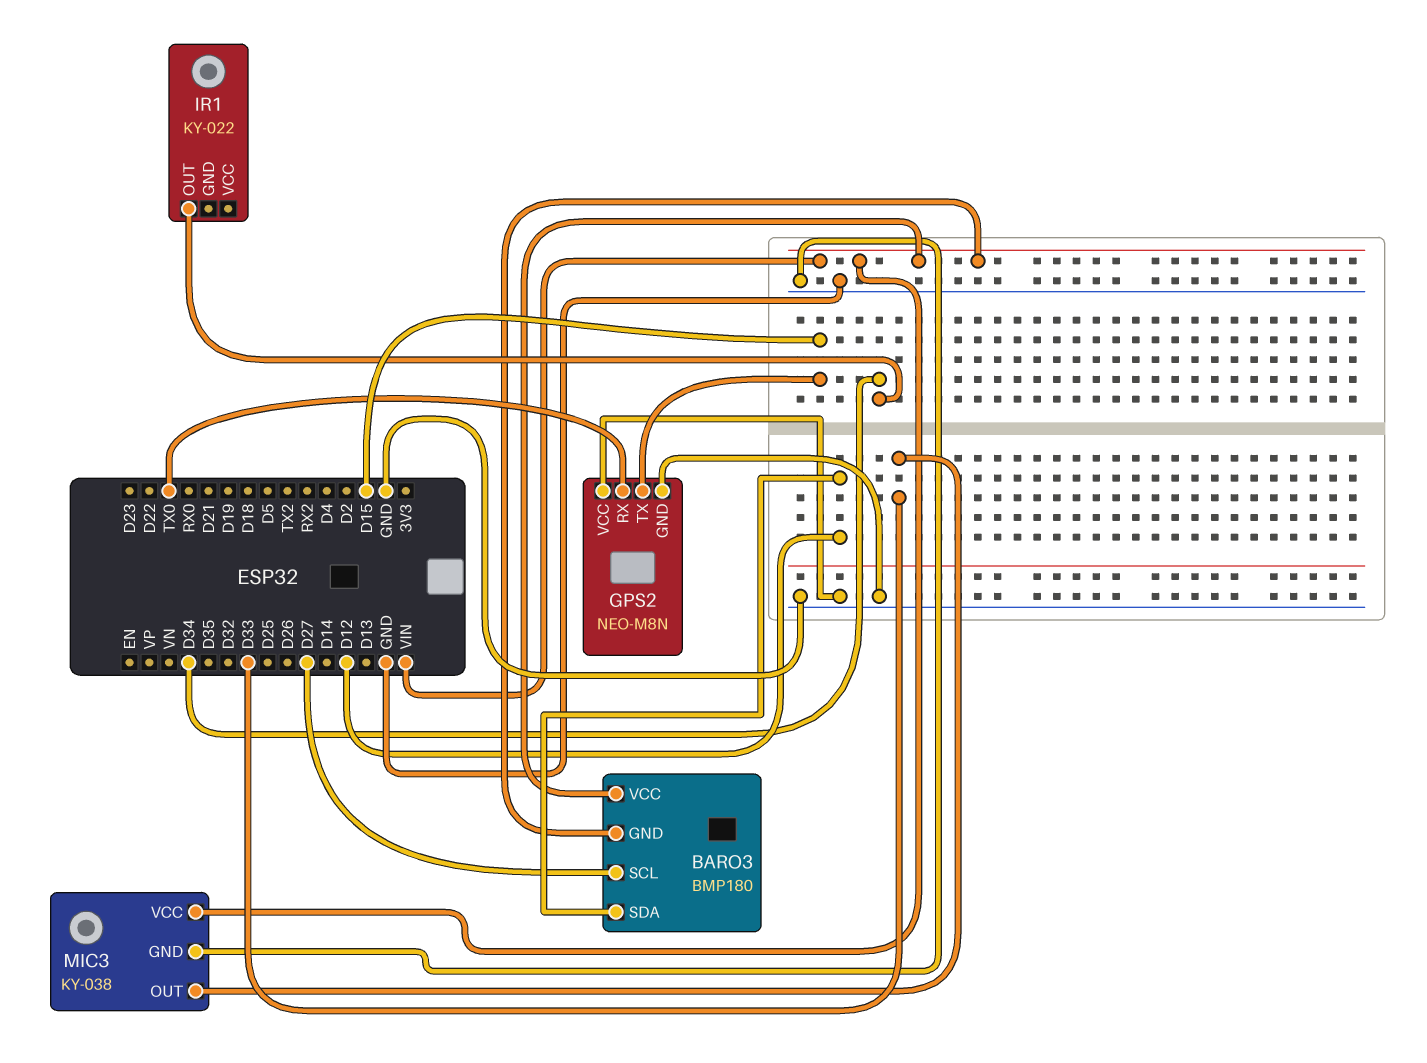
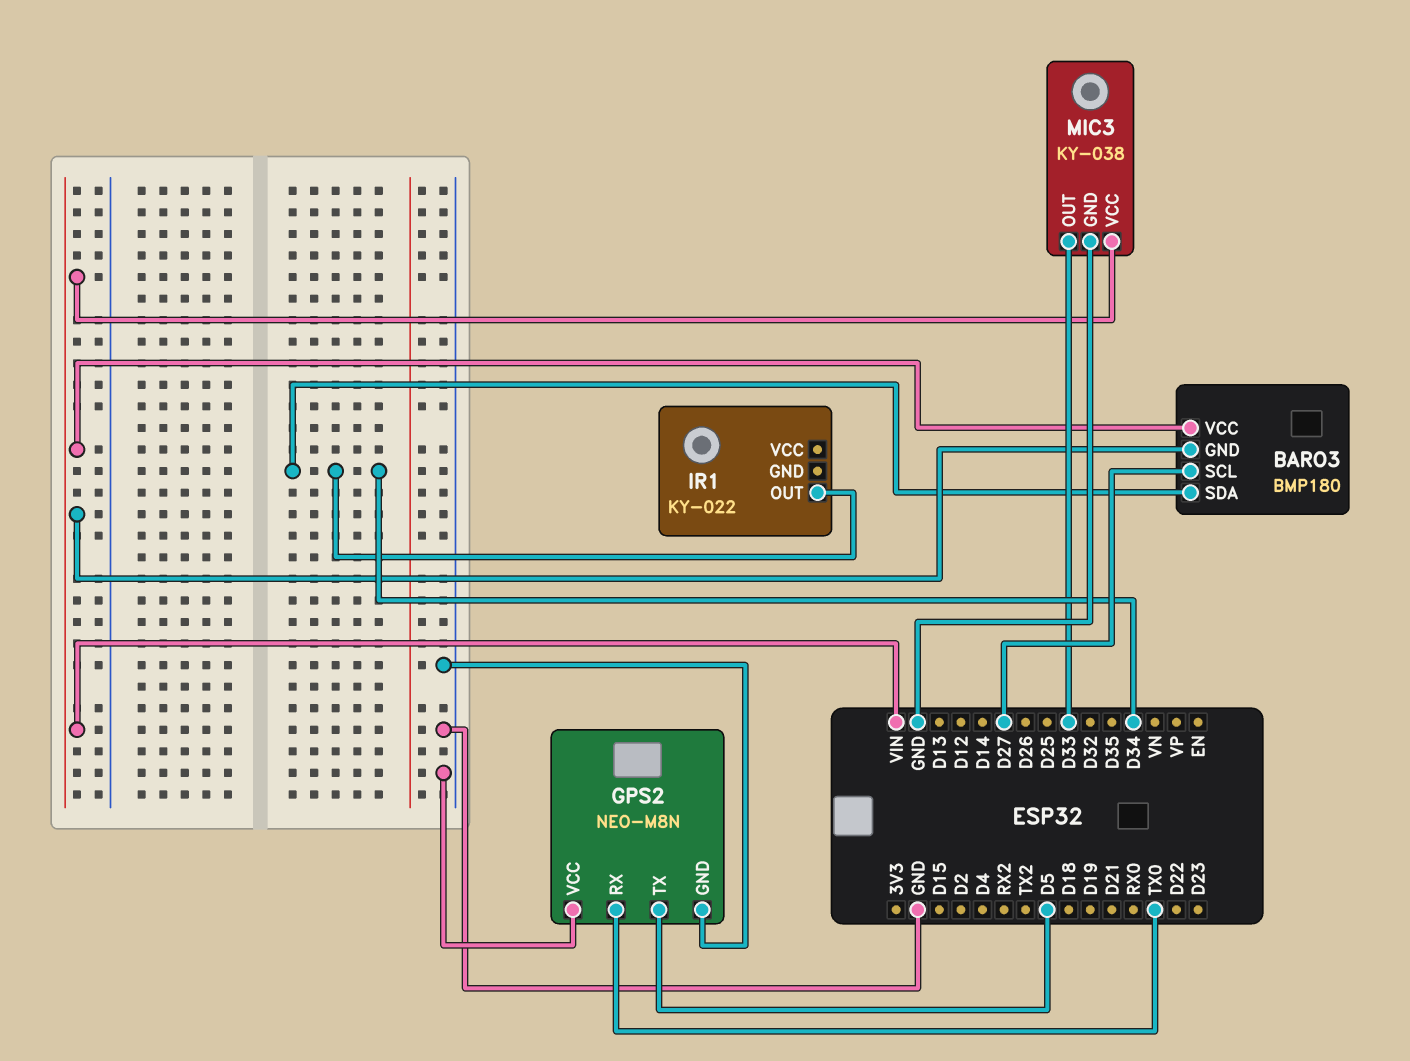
BARO3 pin SDA: D12 -> D34
GPS2 pin TX: D15 -> D5

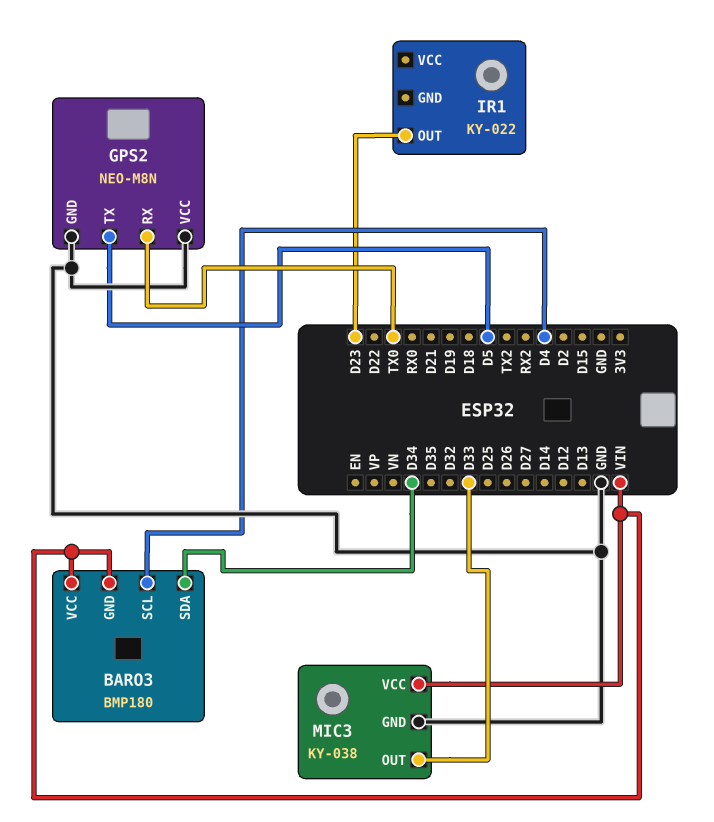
BARO3 pin SCL: D27 -> D4
IR1 pin OUT: D34 -> D23

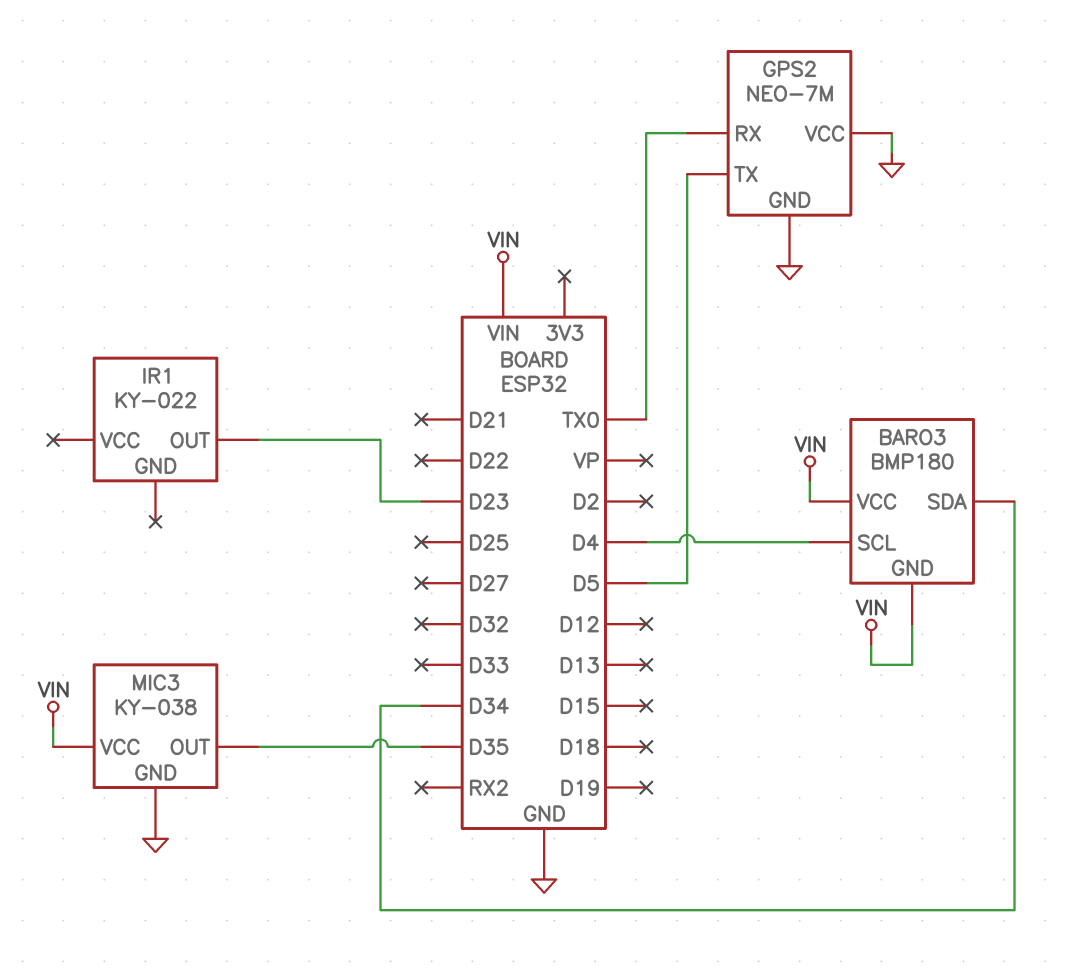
GPS2: NEO-M8N -> NEO-7M
MIC3 pin OUT: D33 -> D35

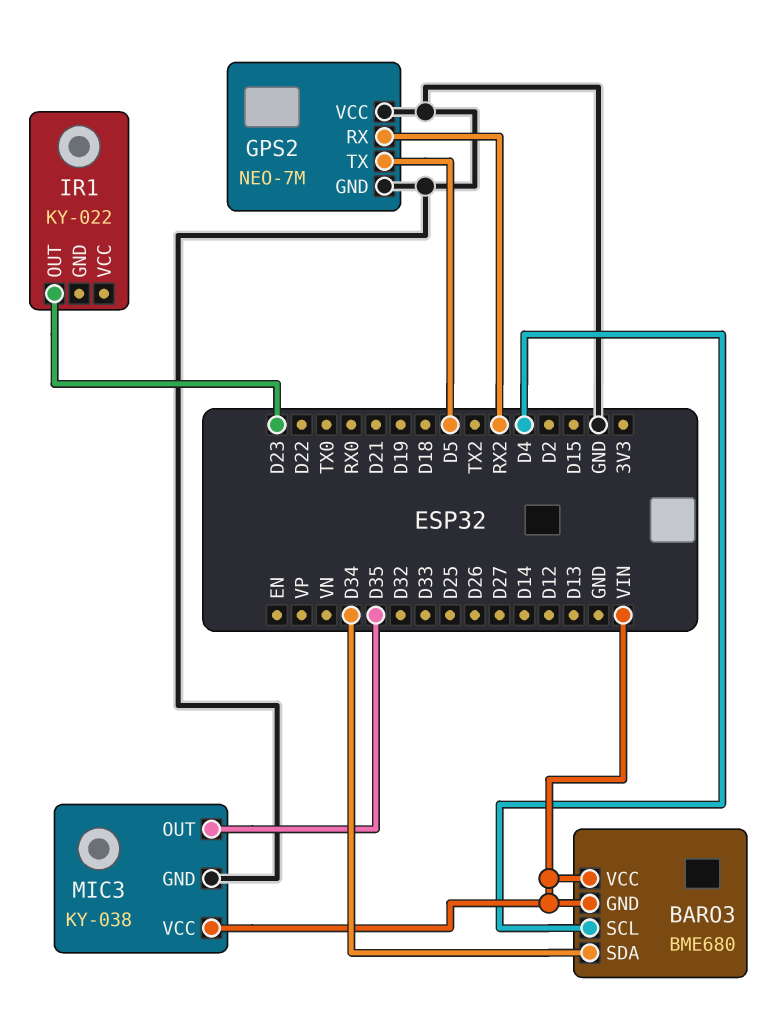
BARO3: BMP180 -> BME680
GPS2 pin RX: TX0 -> RX2

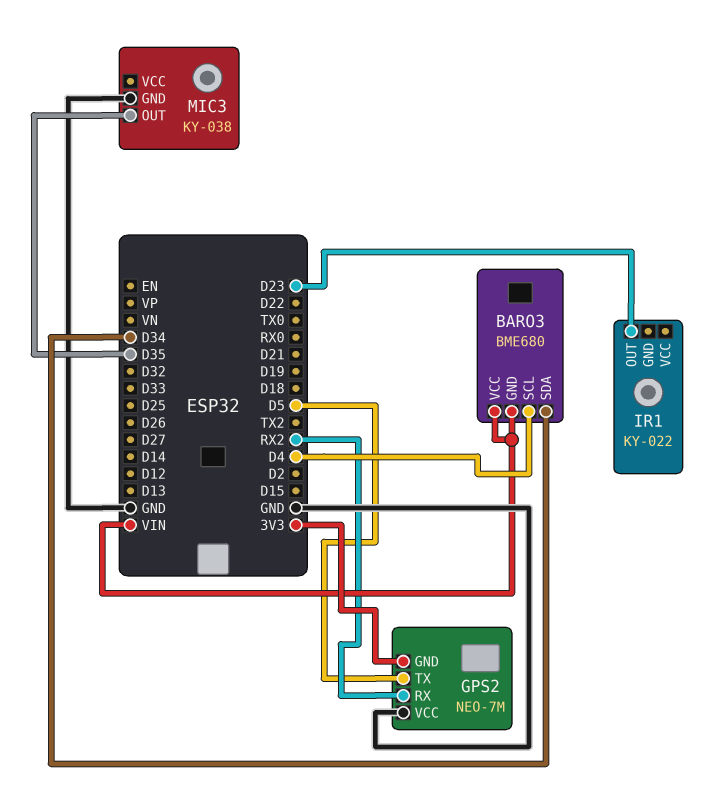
GPS2 pin GND: GND -> 3V3
MIC3 pin VCC: VIN -> none

